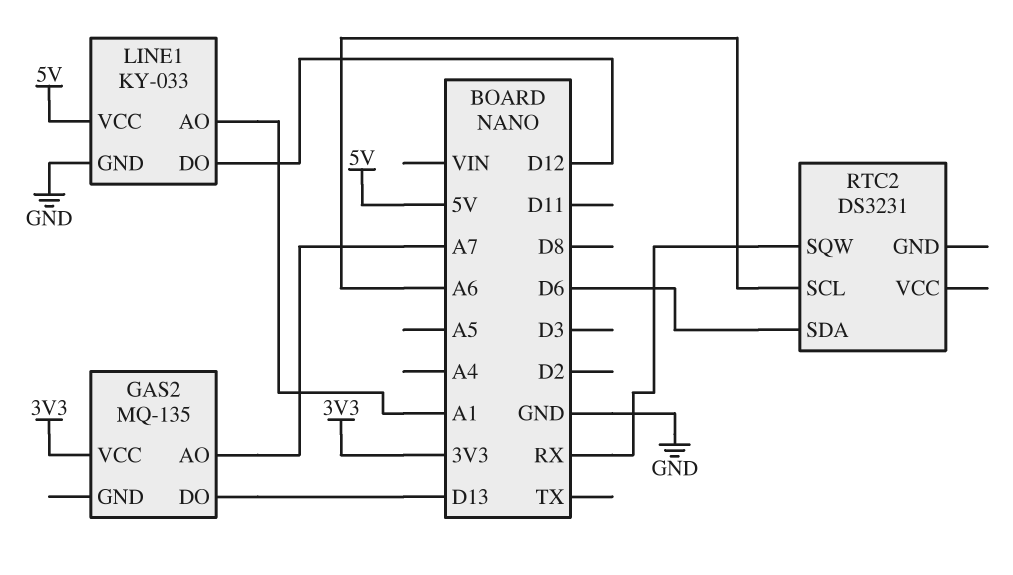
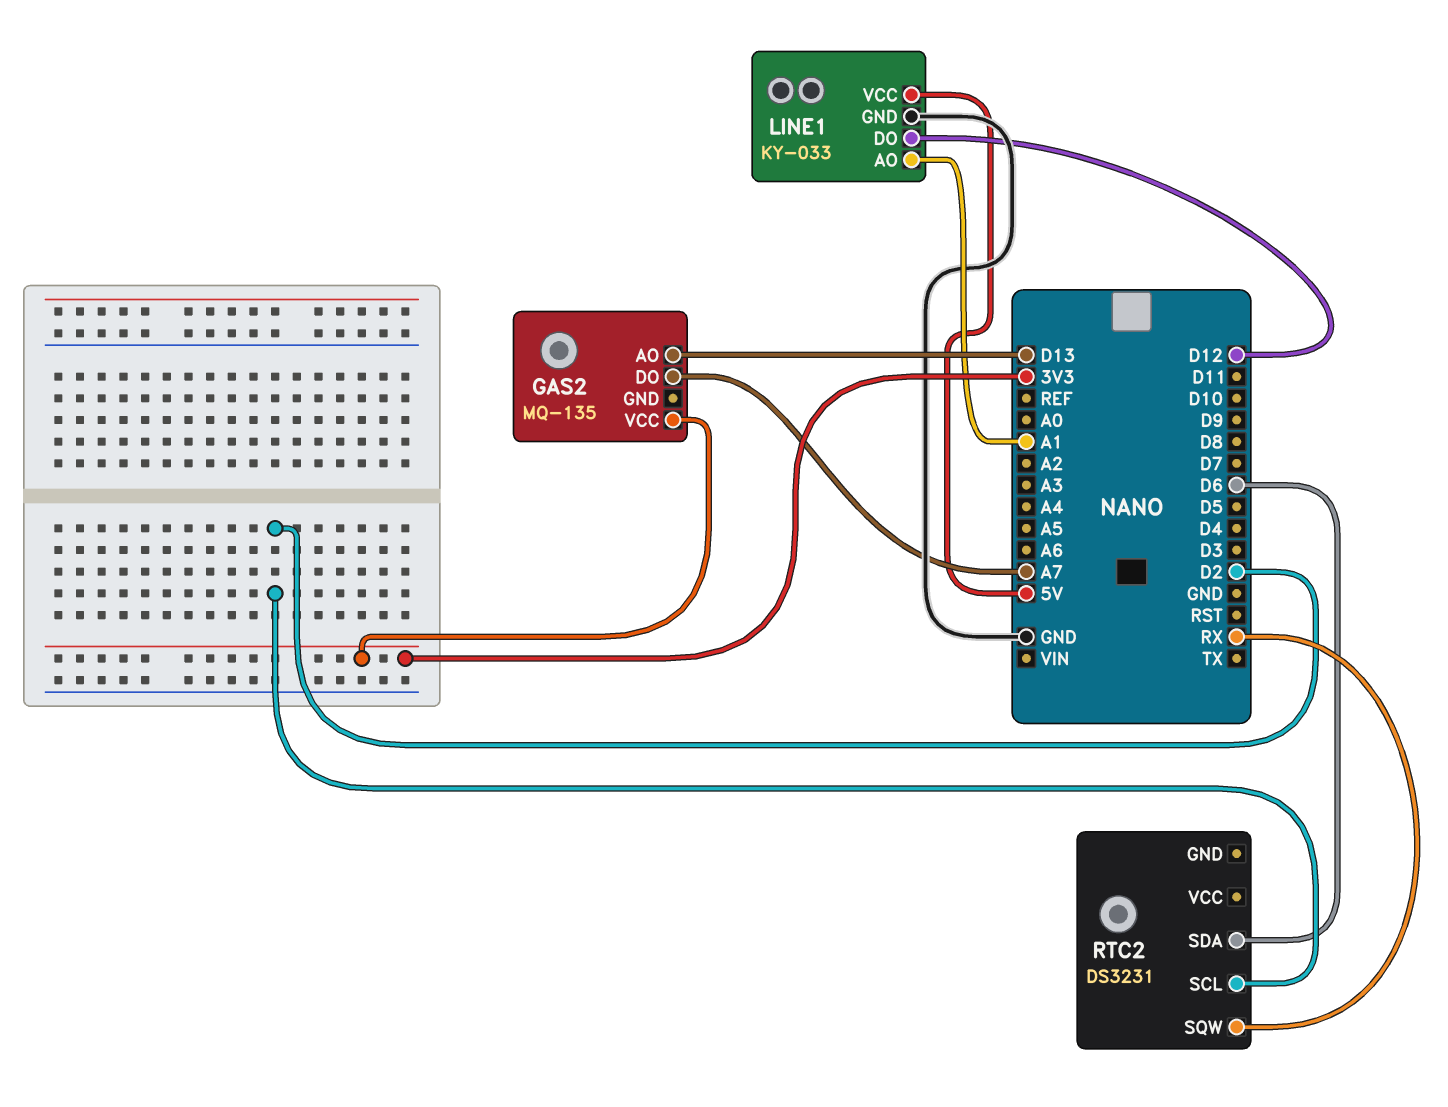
GAS2 pin AO: A7 -> D13
GAS2 pin DO: D13 -> A7
RTC2 pin SCL: A6 -> D2

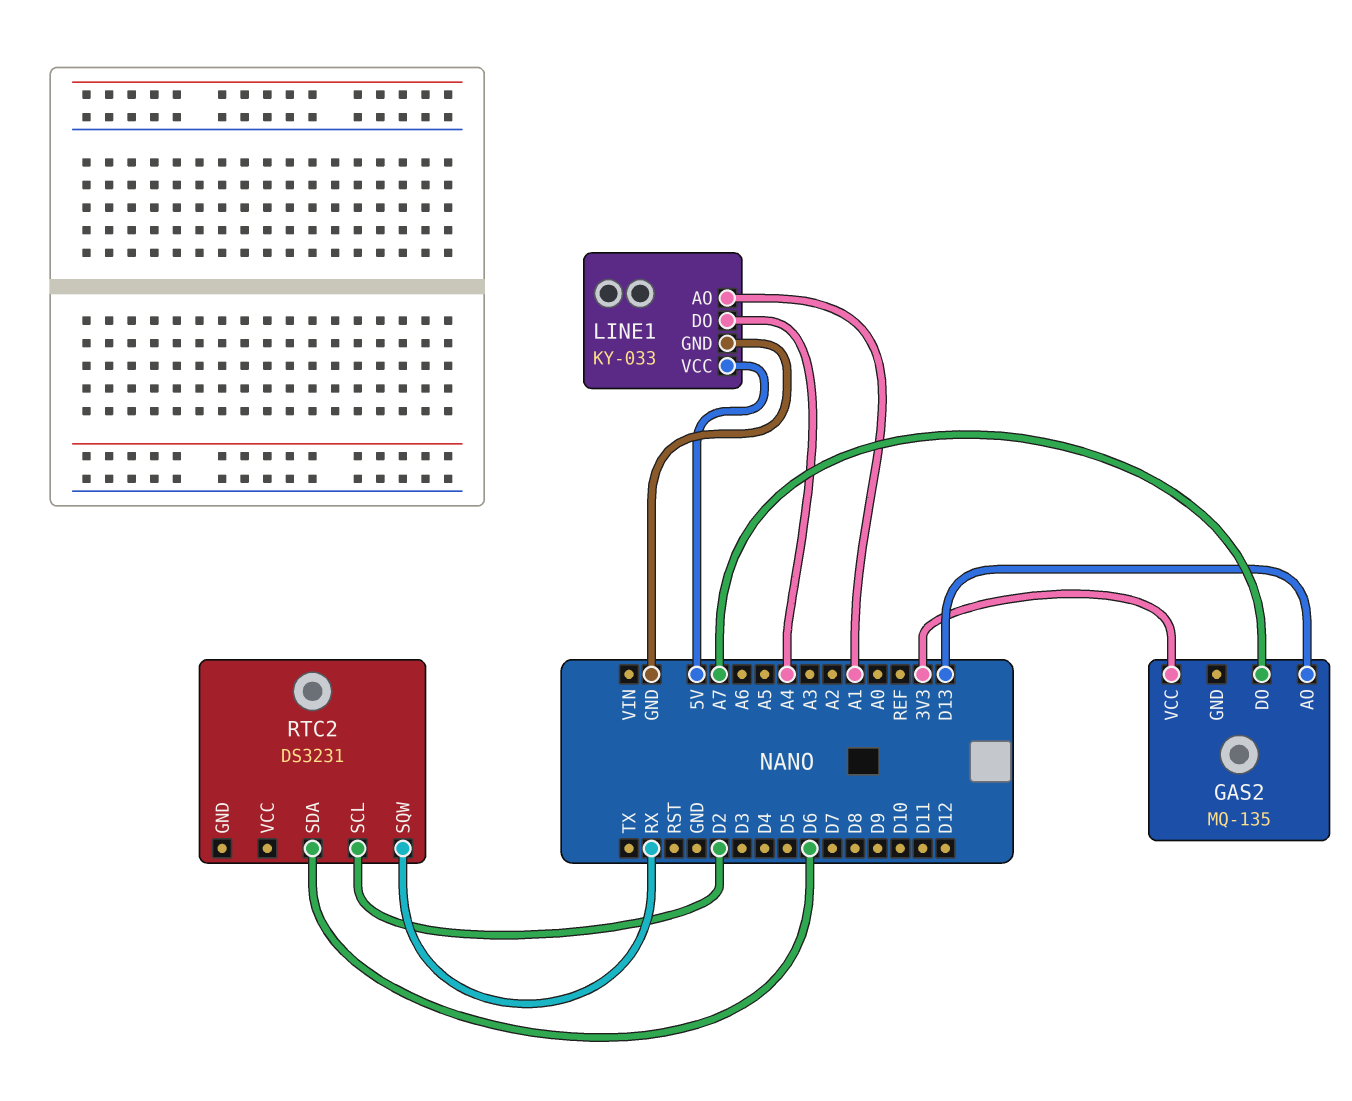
LINE1 pin DO: D12 -> A4

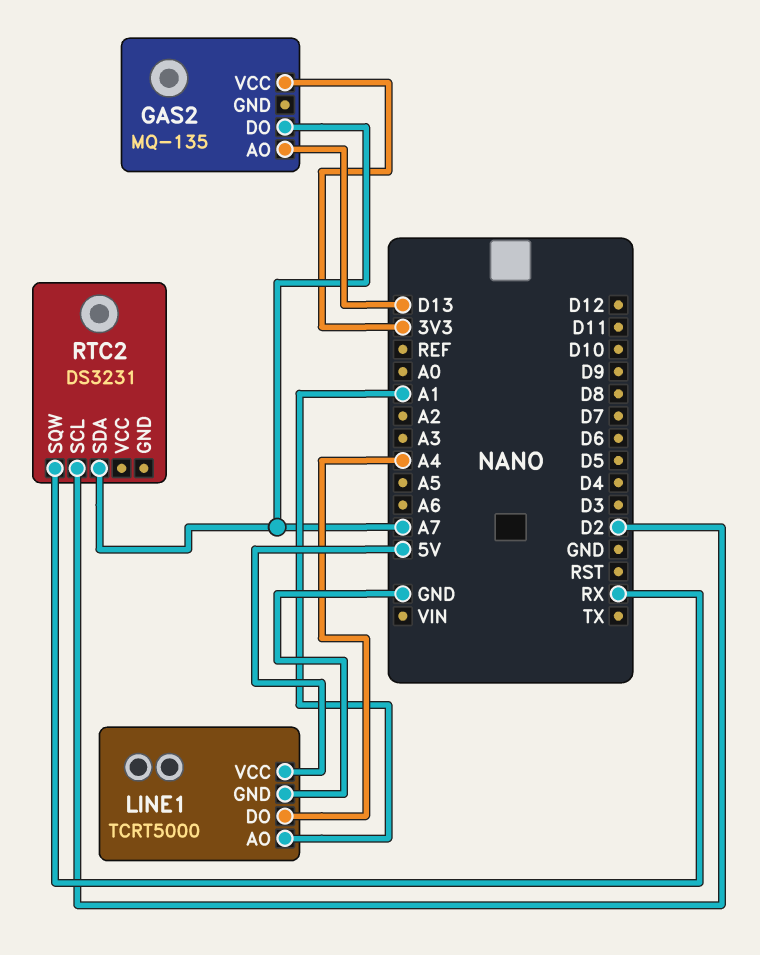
LINE1: KY-033 -> TCRT5000
RTC2 pin SDA: D6 -> A7

